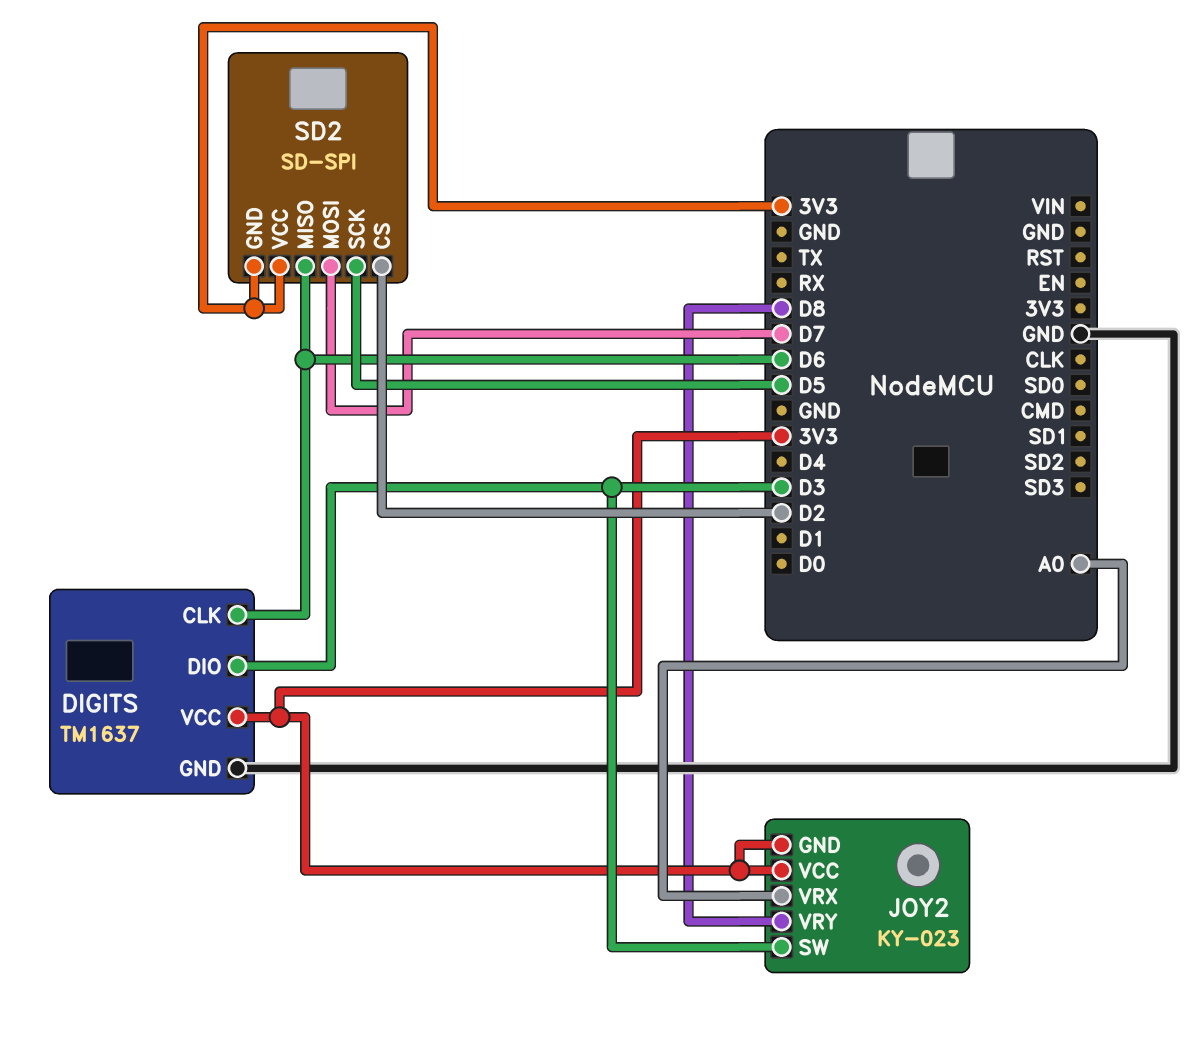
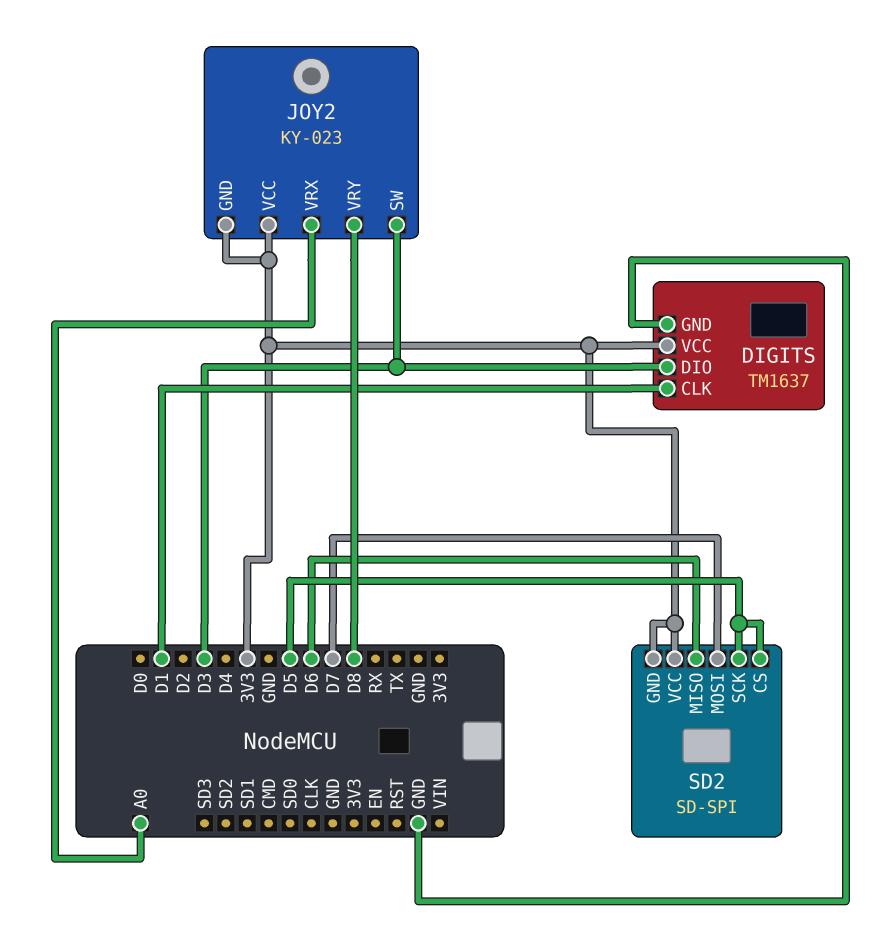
DIGITS pin CLK: D6 -> D1
SD2 pin CS: D2 -> D5

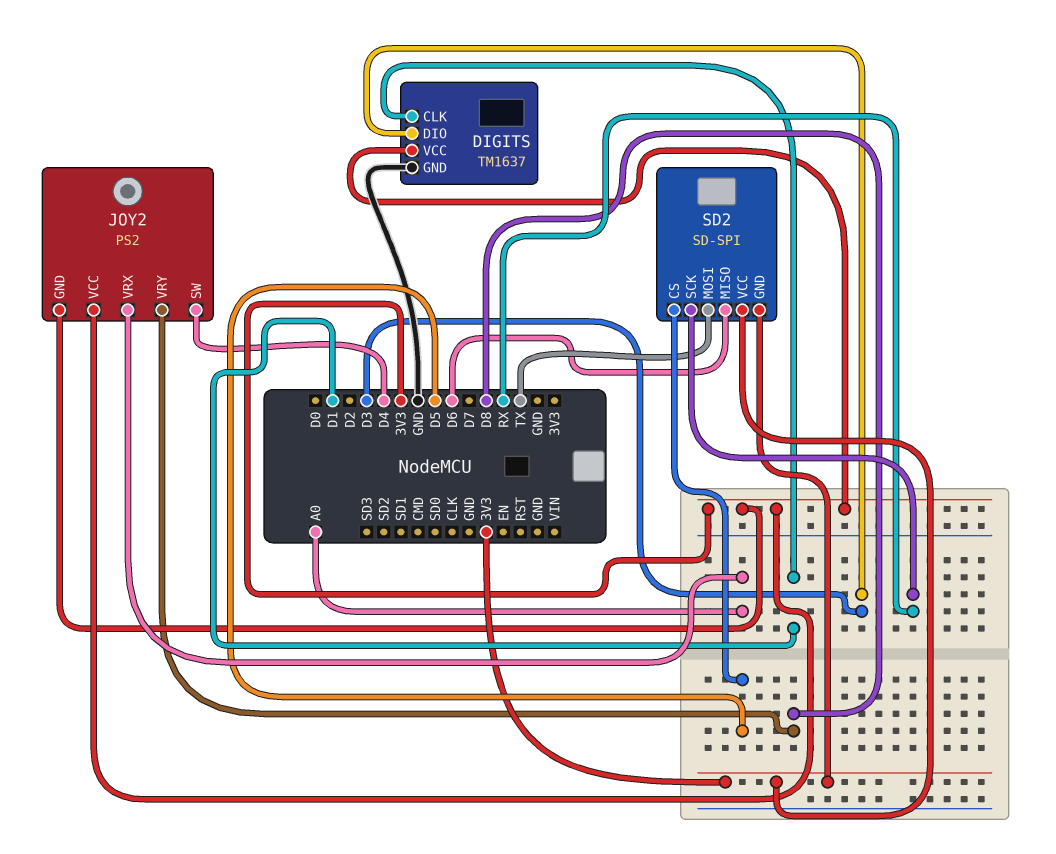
JOY2: KY-023 -> PS2
JOY2 pin SW: D3 -> D4
SD2 pin MOSI: D7 -> TX
SD2 pin SCK: D5 -> RX

